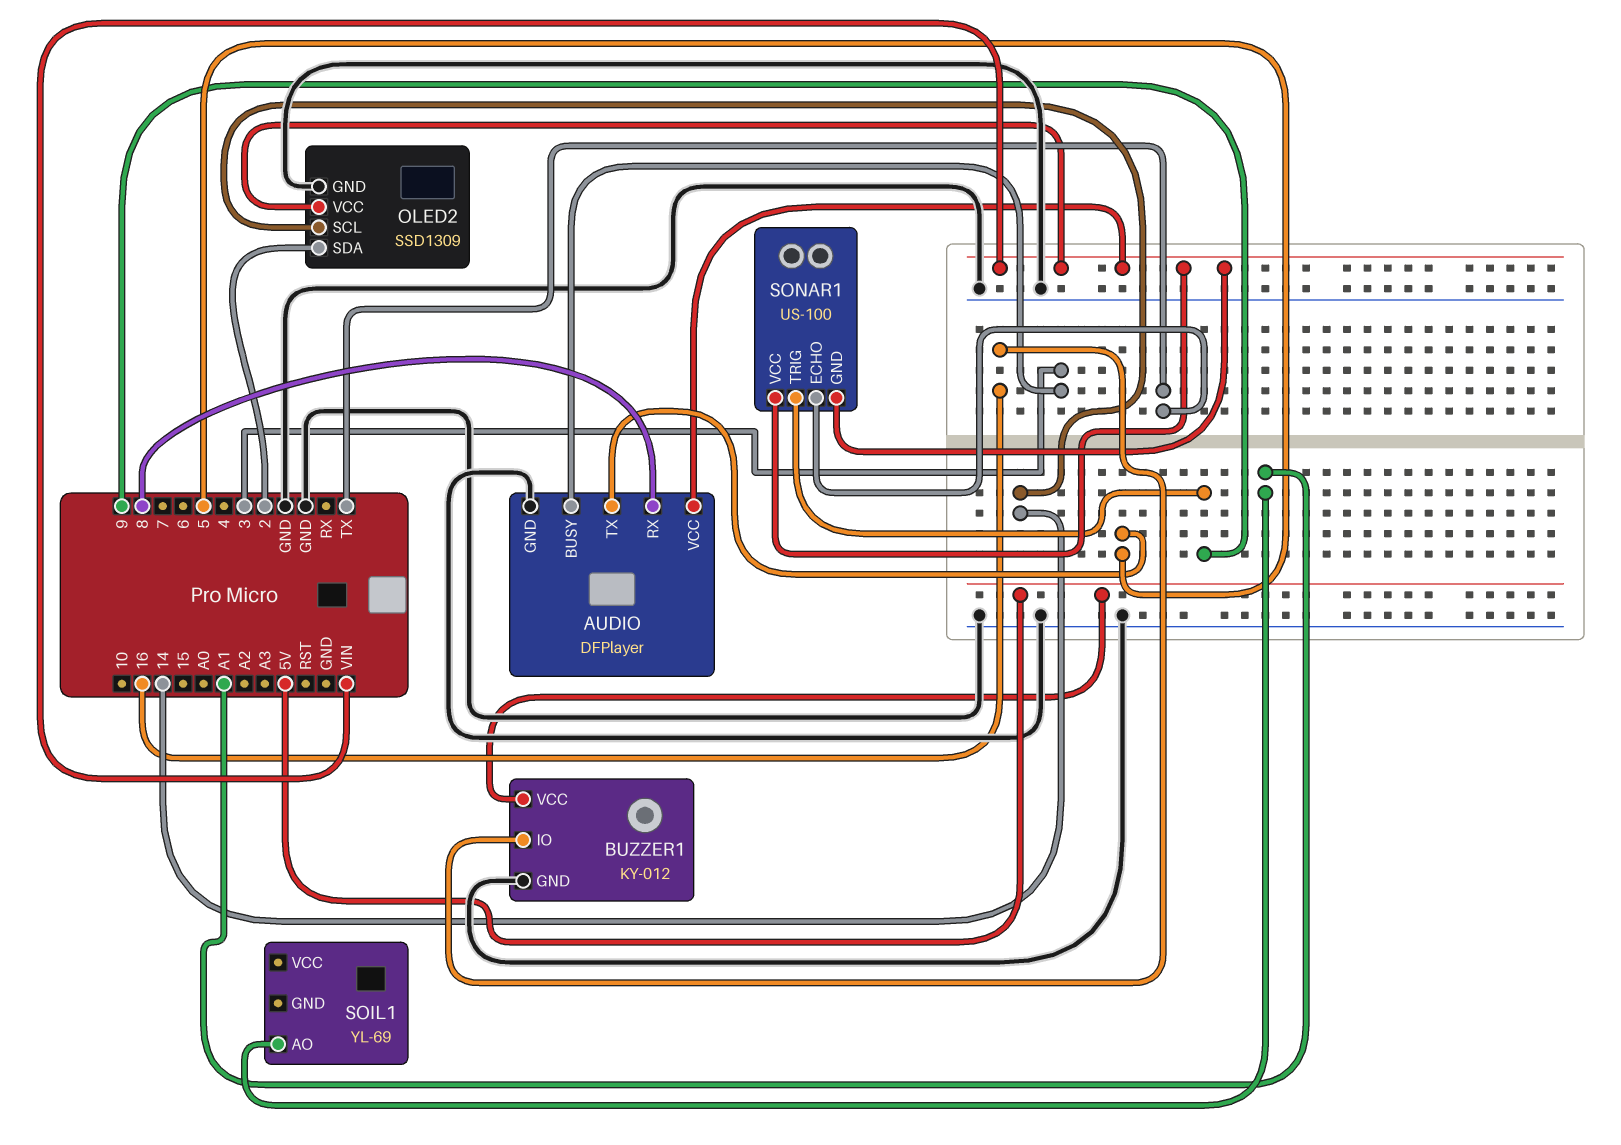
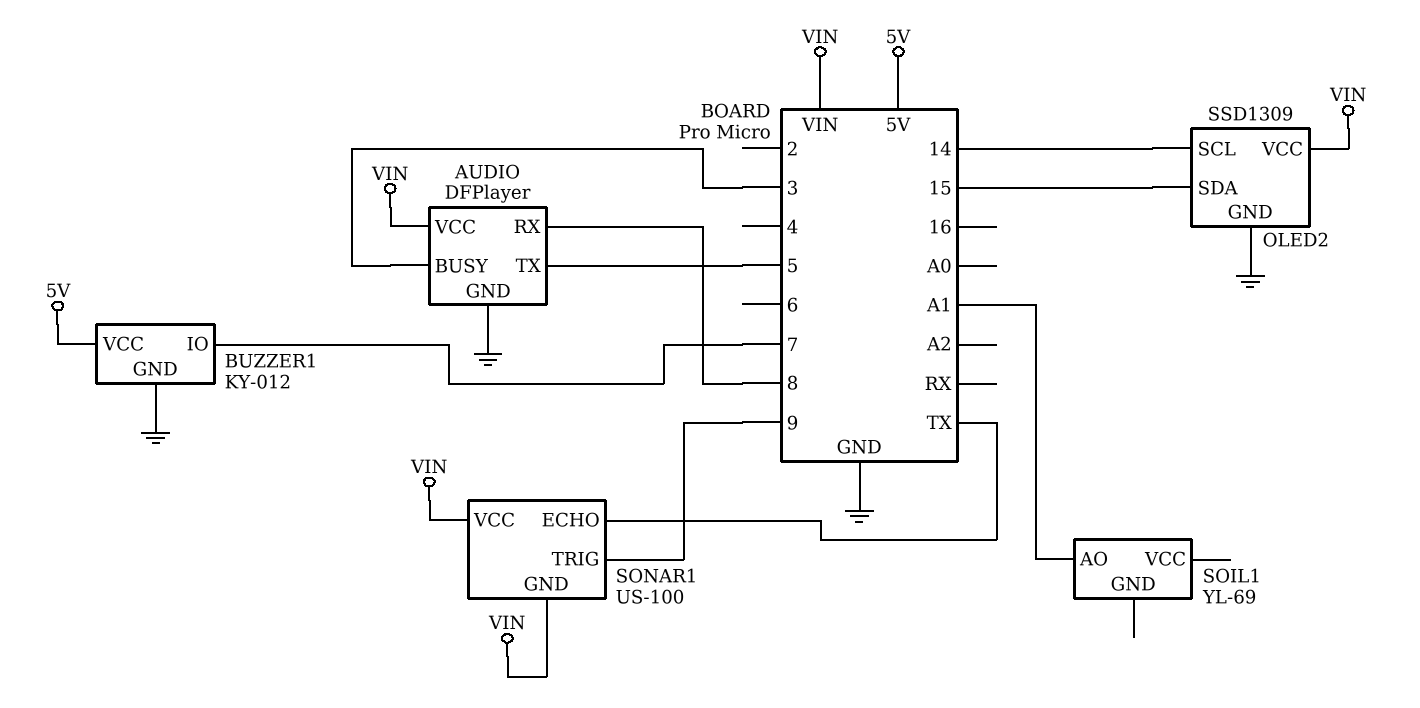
BUZZER1 pin IO: 16 -> 7
OLED2 pin SDA: 2 -> 15

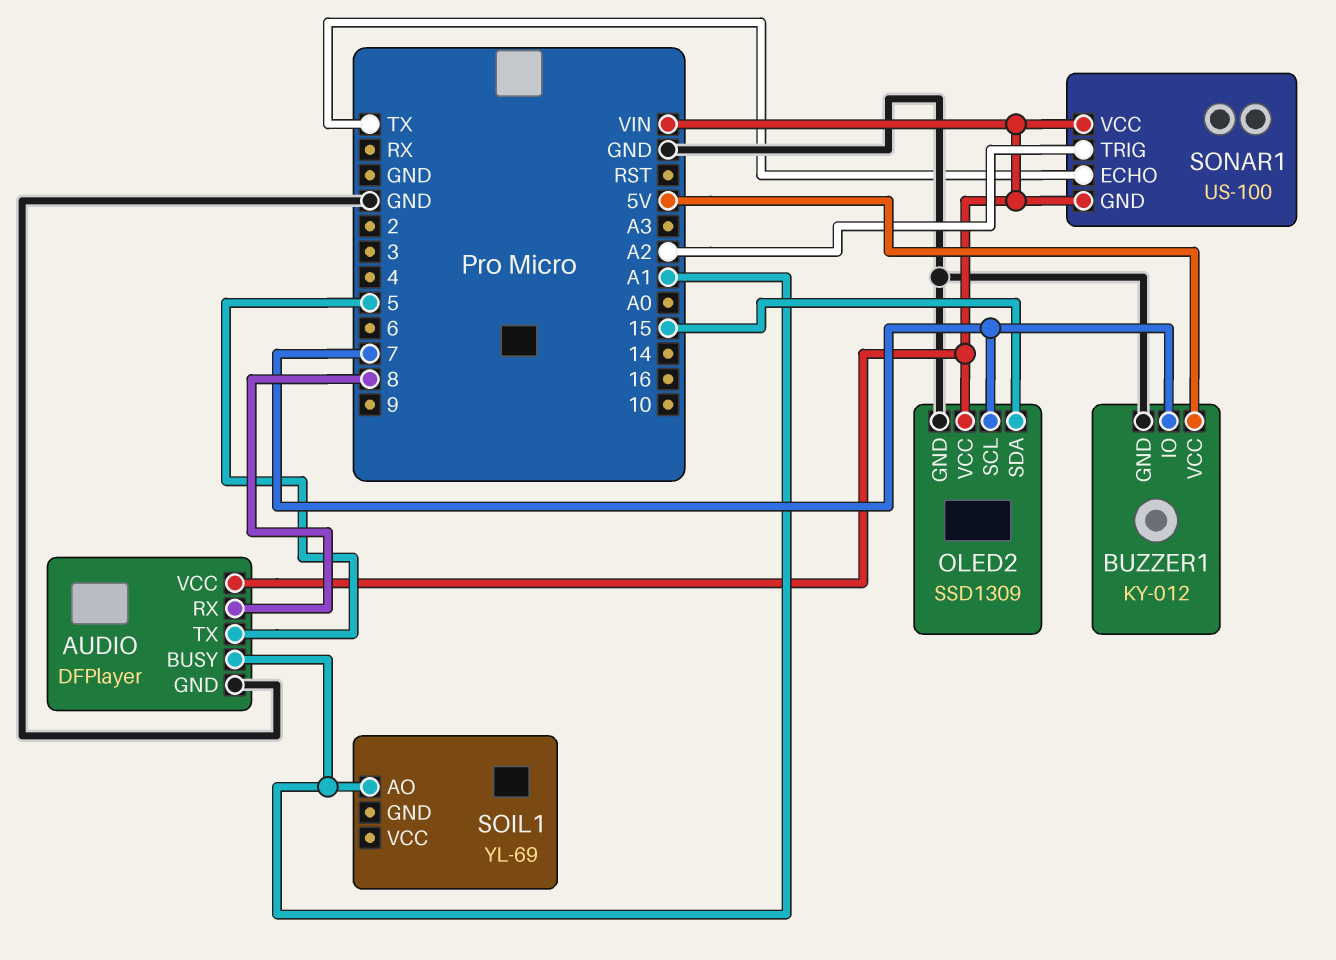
AUDIO pin BUSY: 3 -> A1
OLED2 pin SCL: 14 -> 7
SONAR1 pin TRIG: 9 -> A2

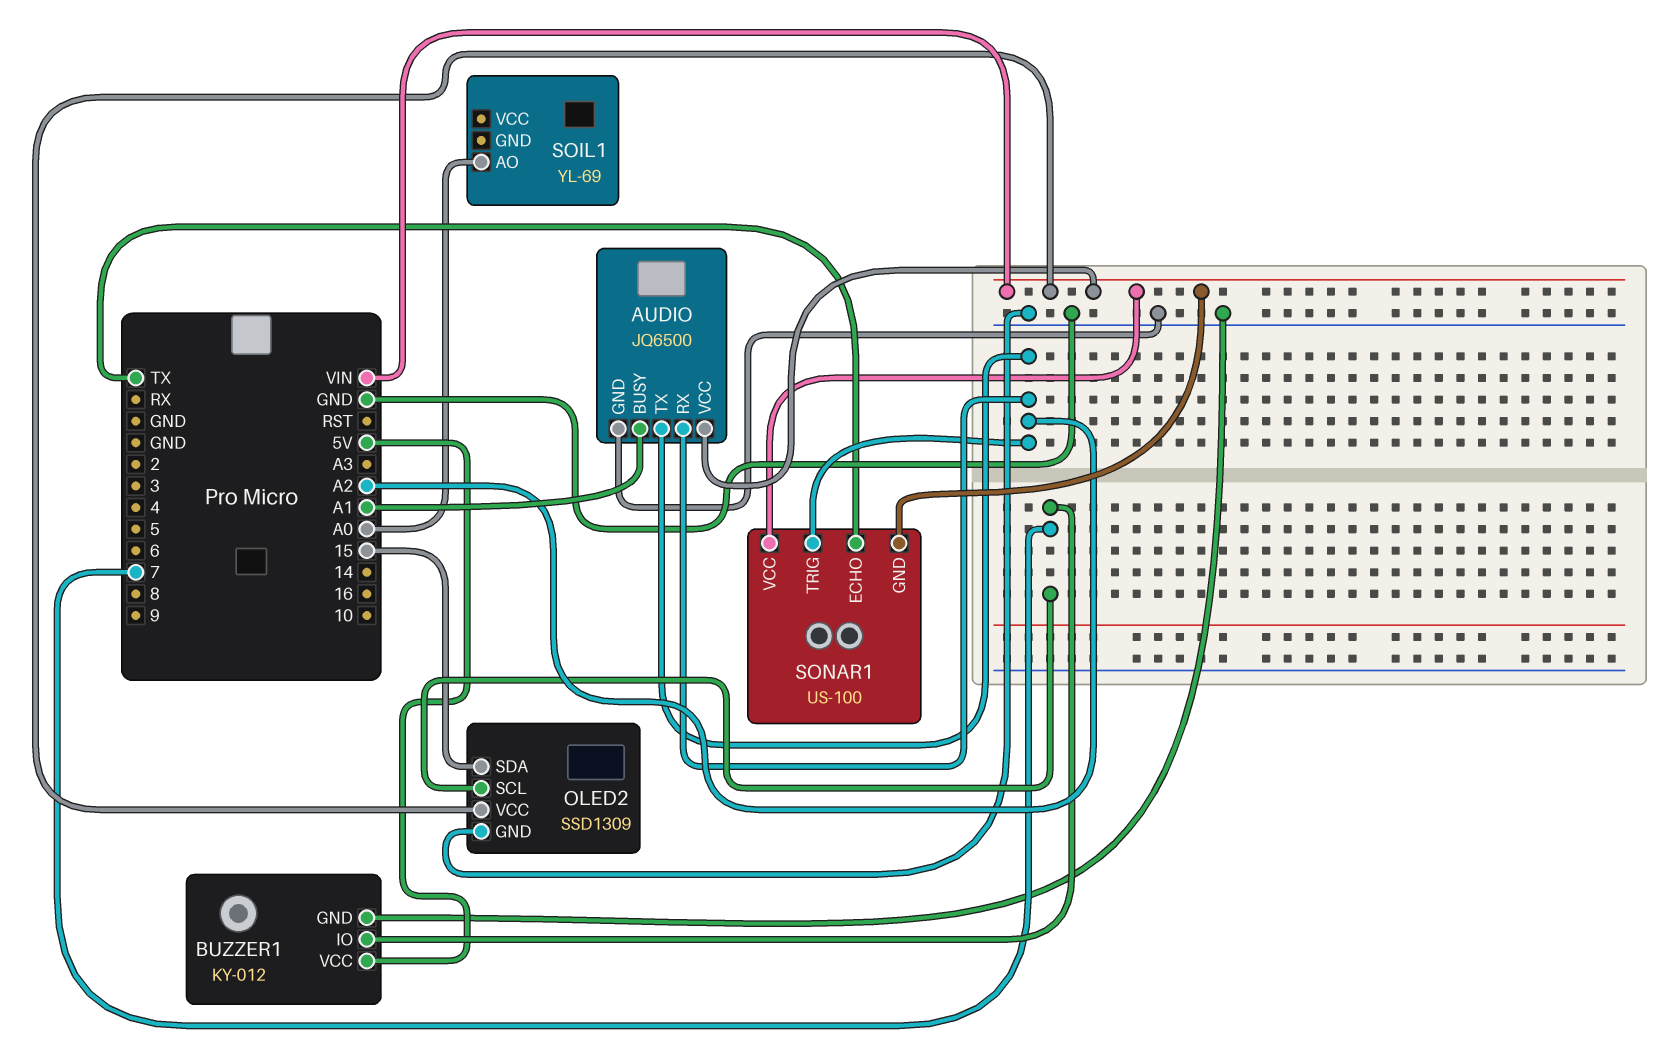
AUDIO: DFPlayer -> JQ6500
AUDIO pin RX: 8 -> A2
AUDIO pin TX: 5 -> A2
SOIL1 pin AO: A1 -> A0

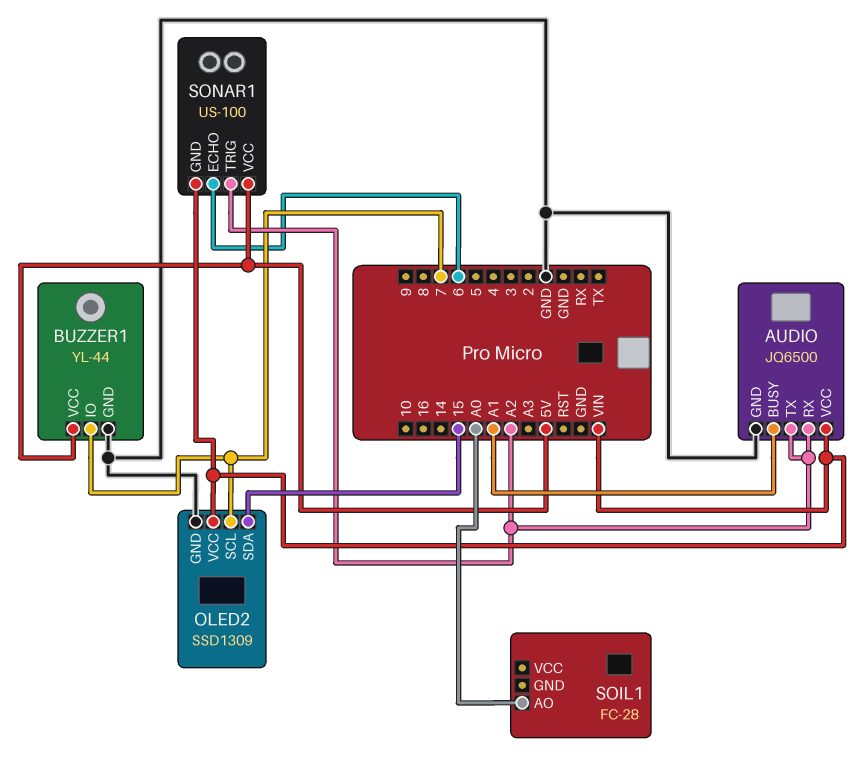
BUZZER1: KY-012 -> YL-44
SOIL1: YL-69 -> FC-28
SONAR1 pin ECHO: TX -> 6
SONAR1 pin VCC: VIN -> 5V

